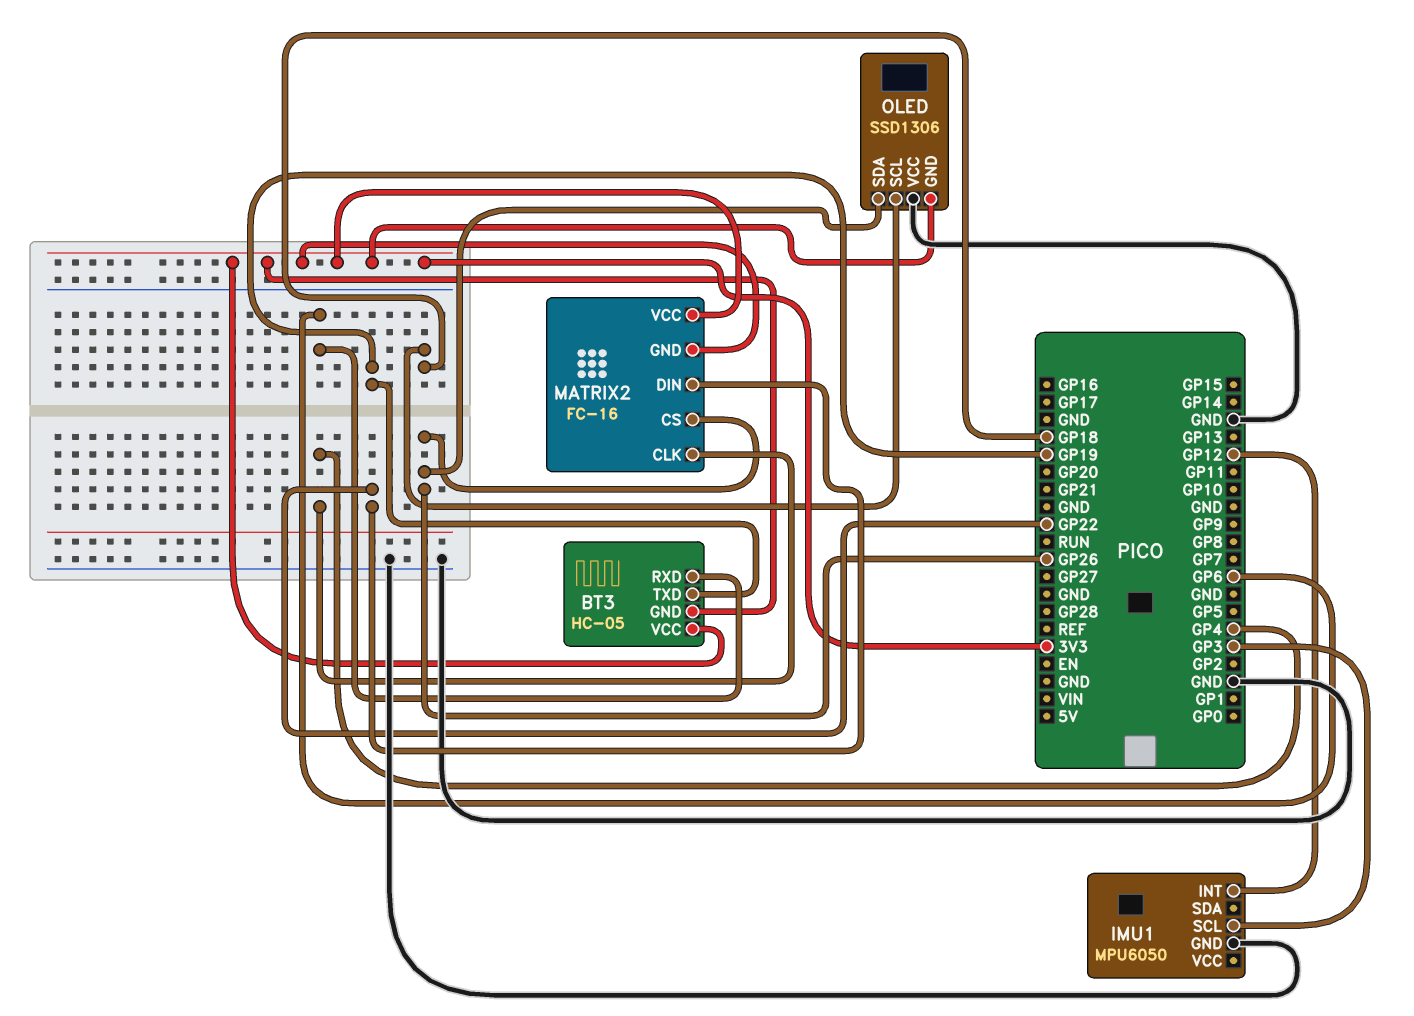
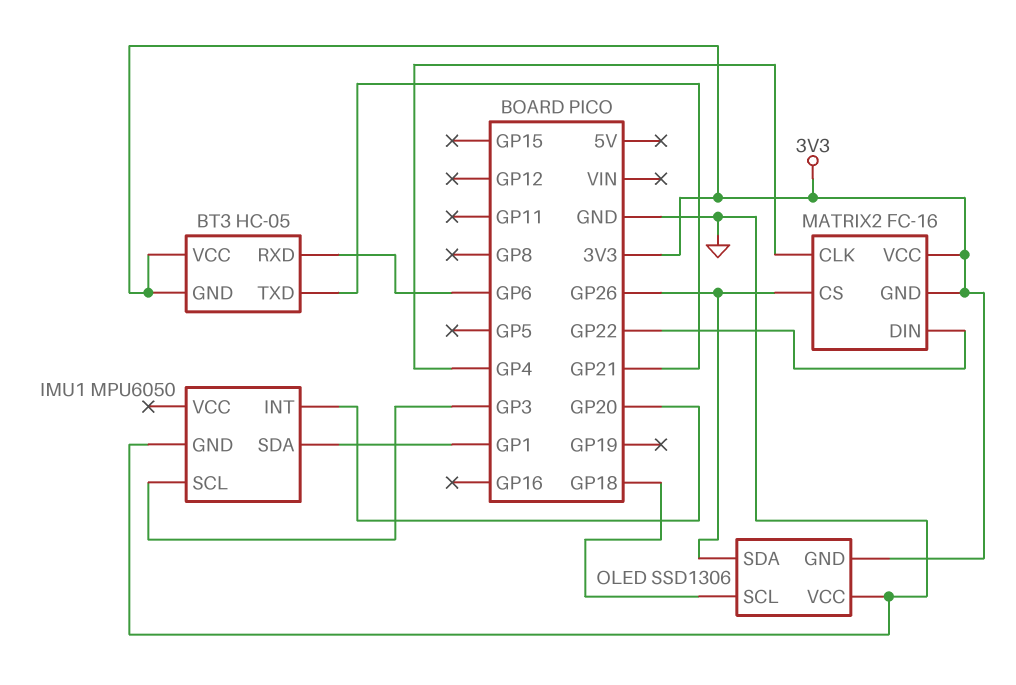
BT3 pin TXD: GP19 -> GP21
IMU1 pin INT: GP12 -> GP20
IMU1 pin SDA: none -> GP1

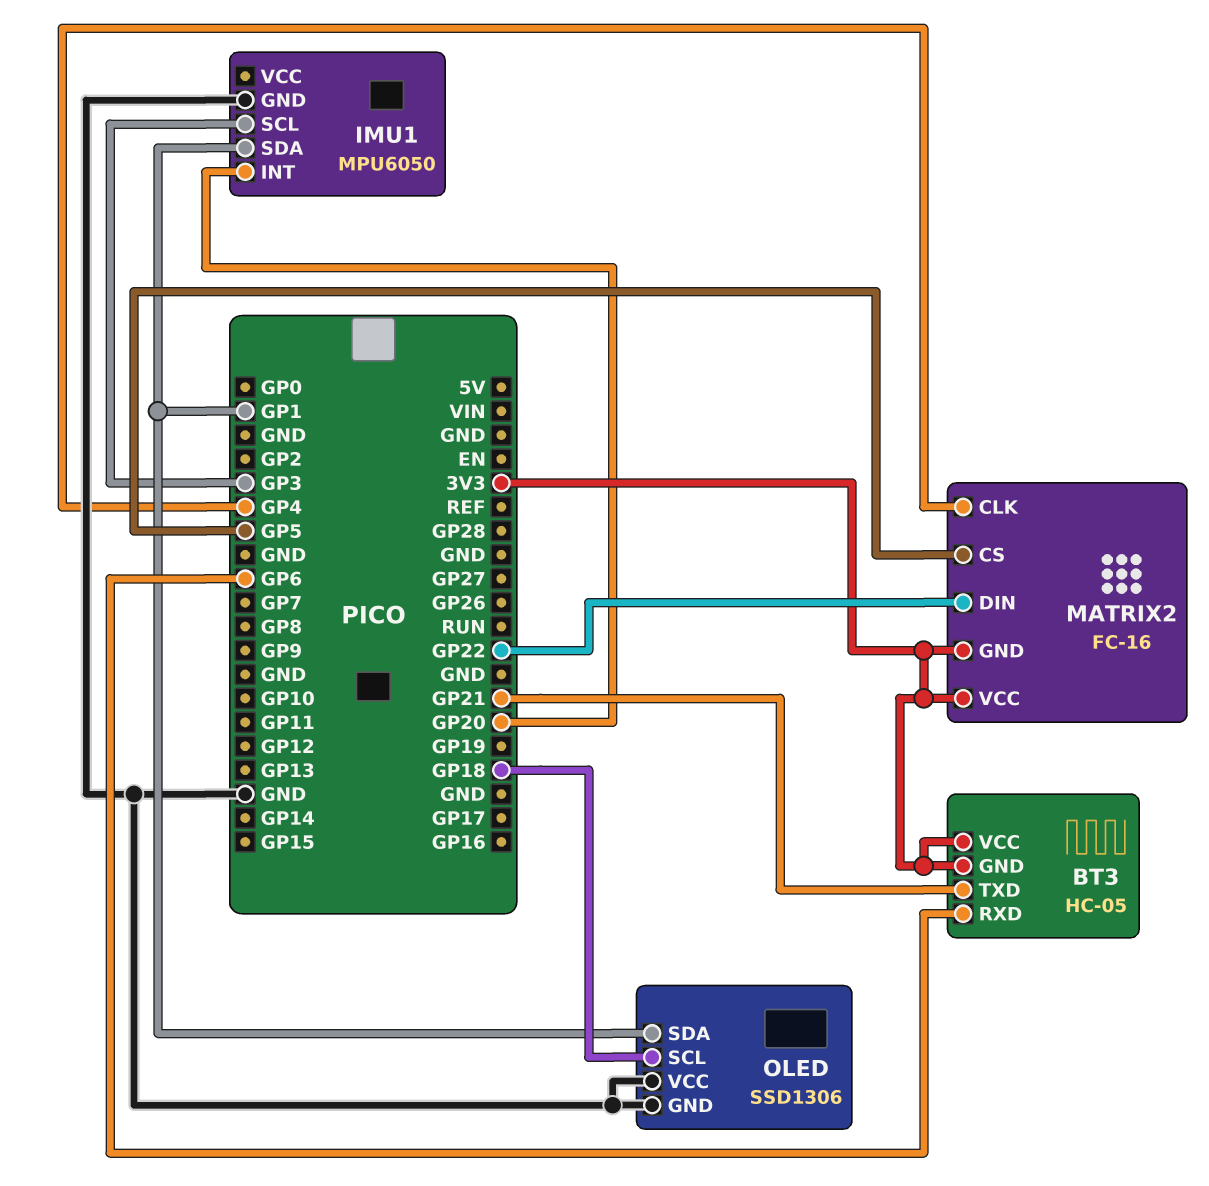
MATRIX2 pin CS: GP26 -> GP5
OLED pin GND: 3V3 -> GND
OLED pin SDA: GP26 -> GP1

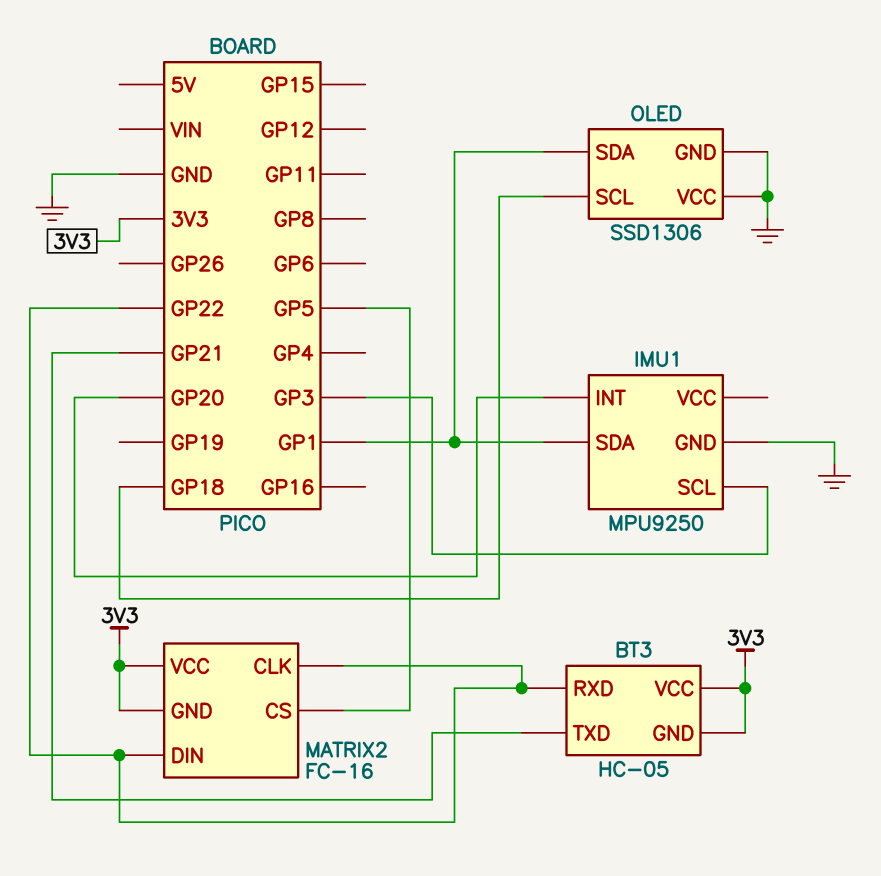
BT3 pin RXD: GP6 -> GP22
IMU1: MPU6050 -> MPU9250
MATRIX2 pin CLK: GP4 -> GP22

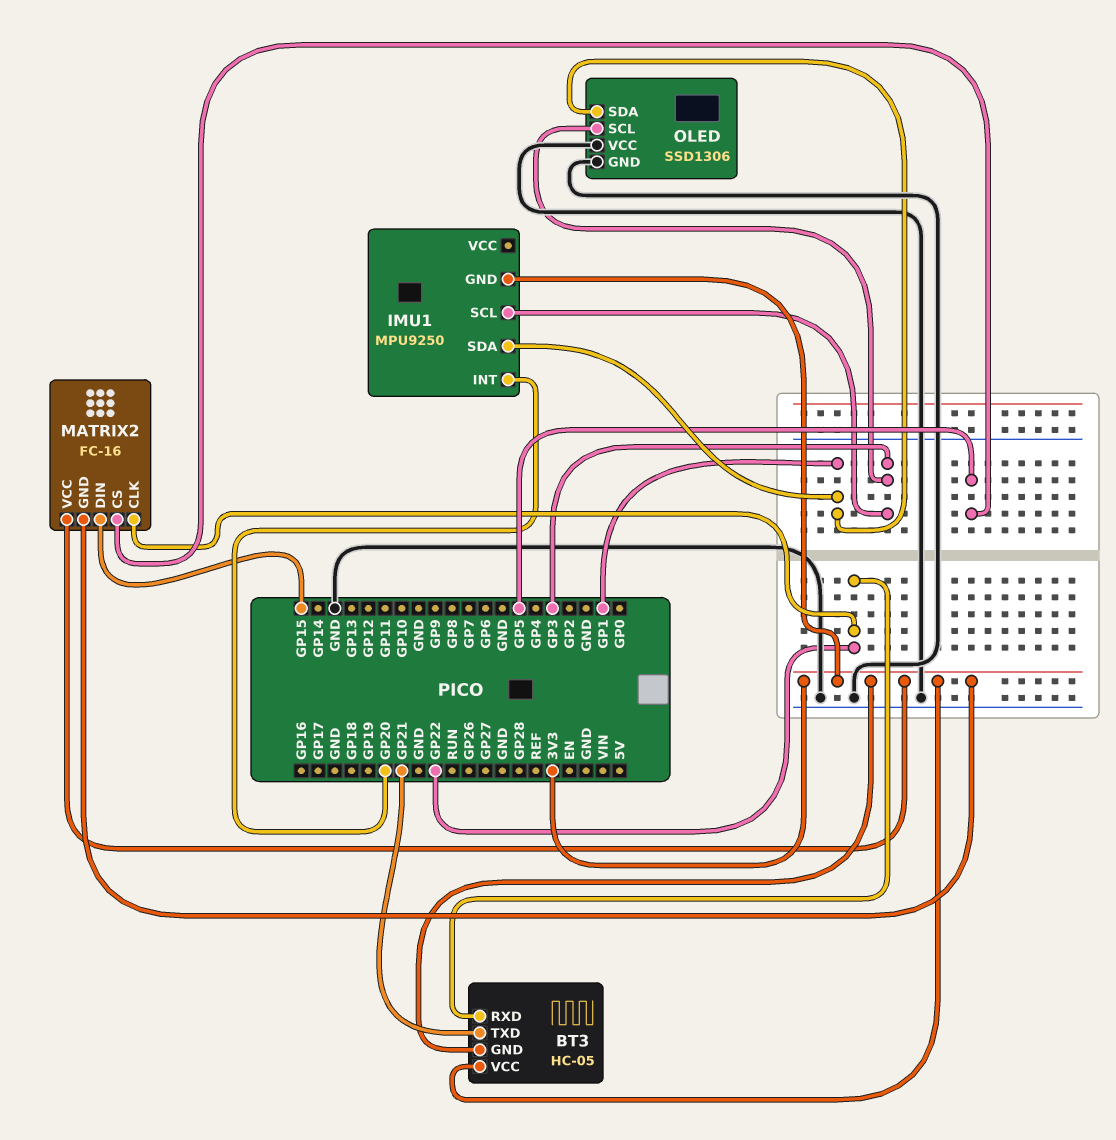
IMU1 pin GND: GND -> 3V3
MATRIX2 pin DIN: GP22 -> GP15
OLED pin SCL: GP18 -> GP3

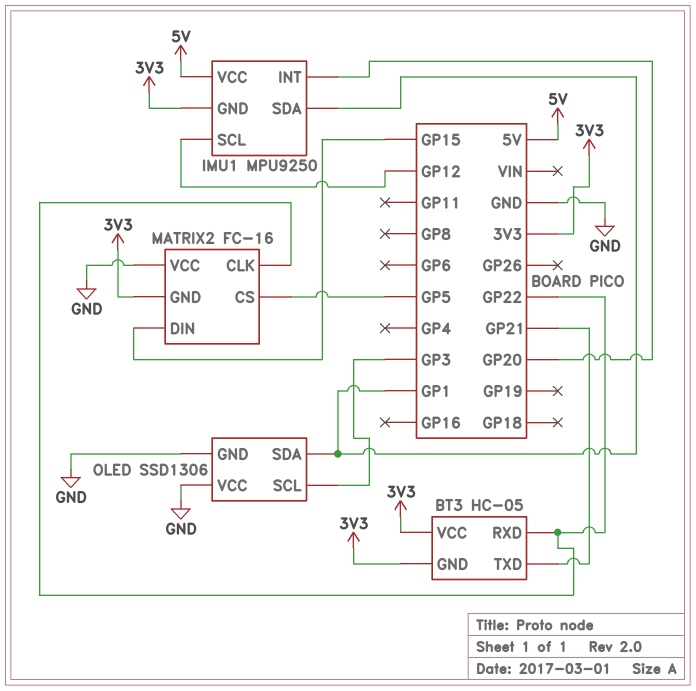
IMU1 pin SCL: GP3 -> GP12
IMU1 pin VCC: none -> 5V
MATRIX2 pin VCC: 3V3 -> GND

